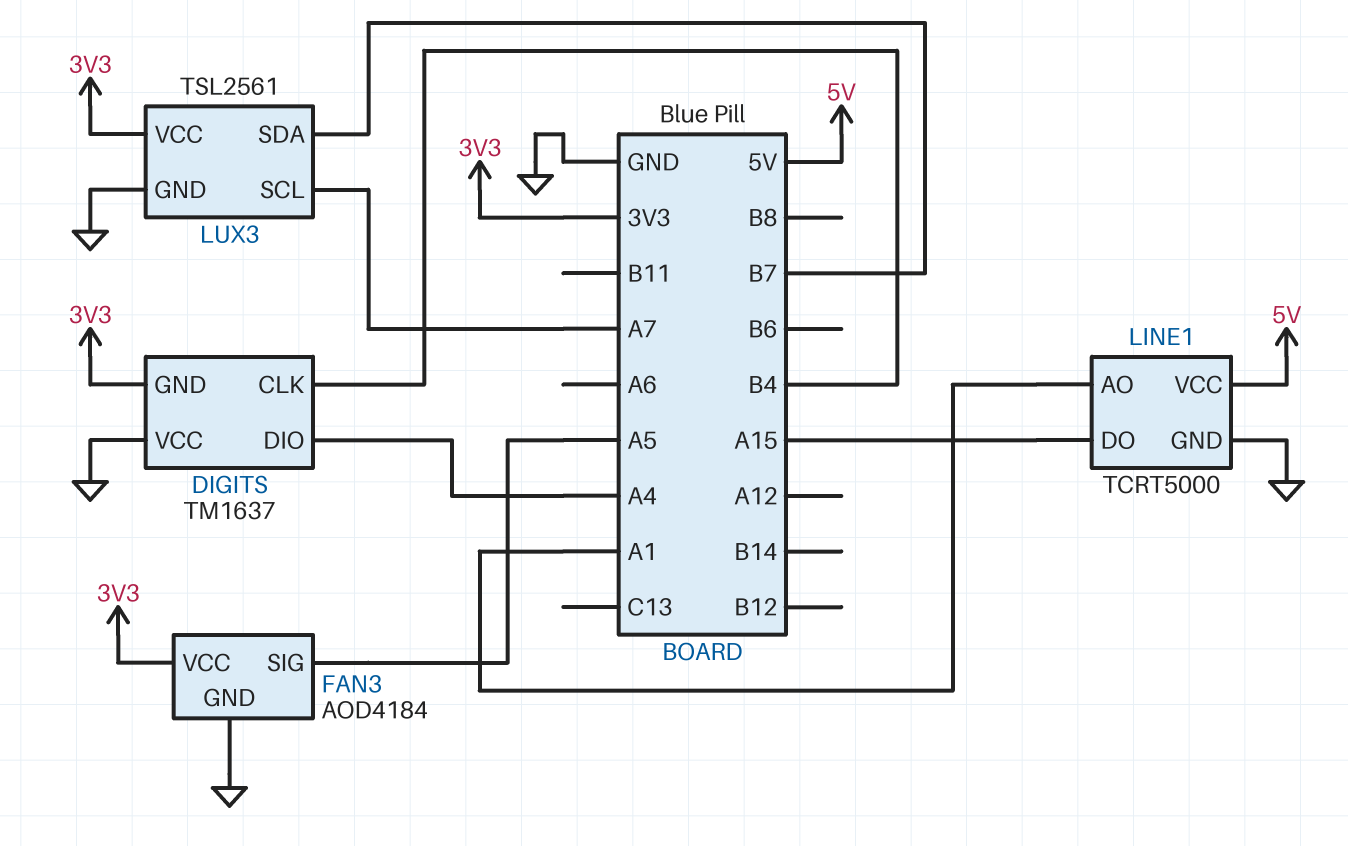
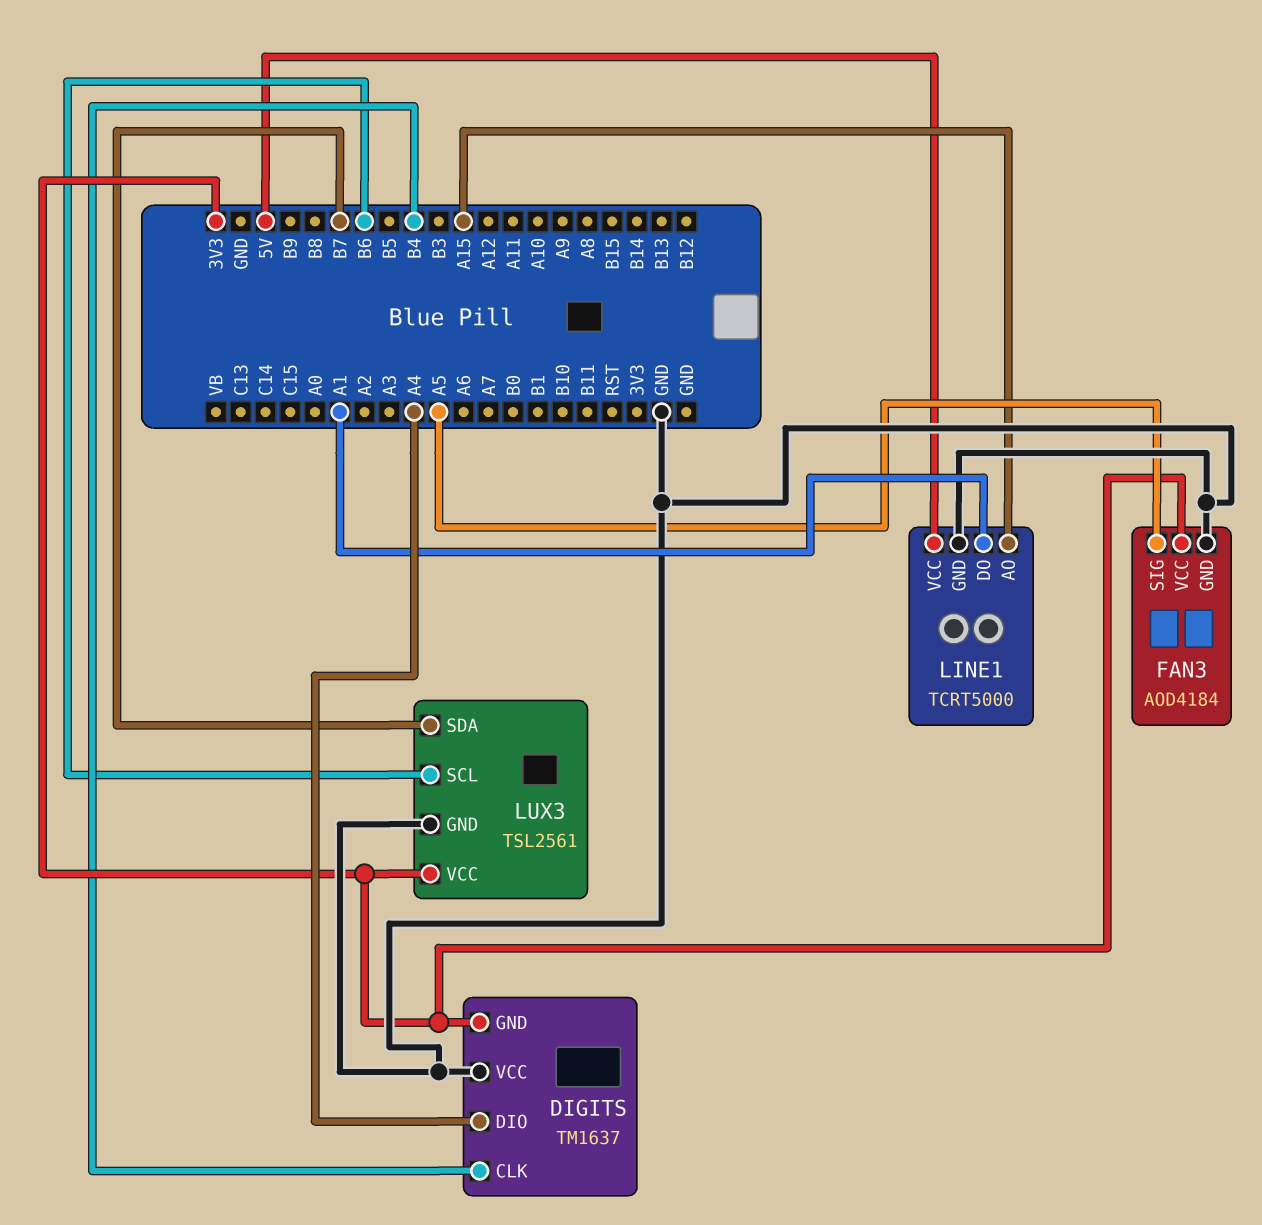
LINE1 pin AO: A1 -> A15
LINE1 pin DO: A15 -> A1
LUX3 pin SCL: A7 -> B6

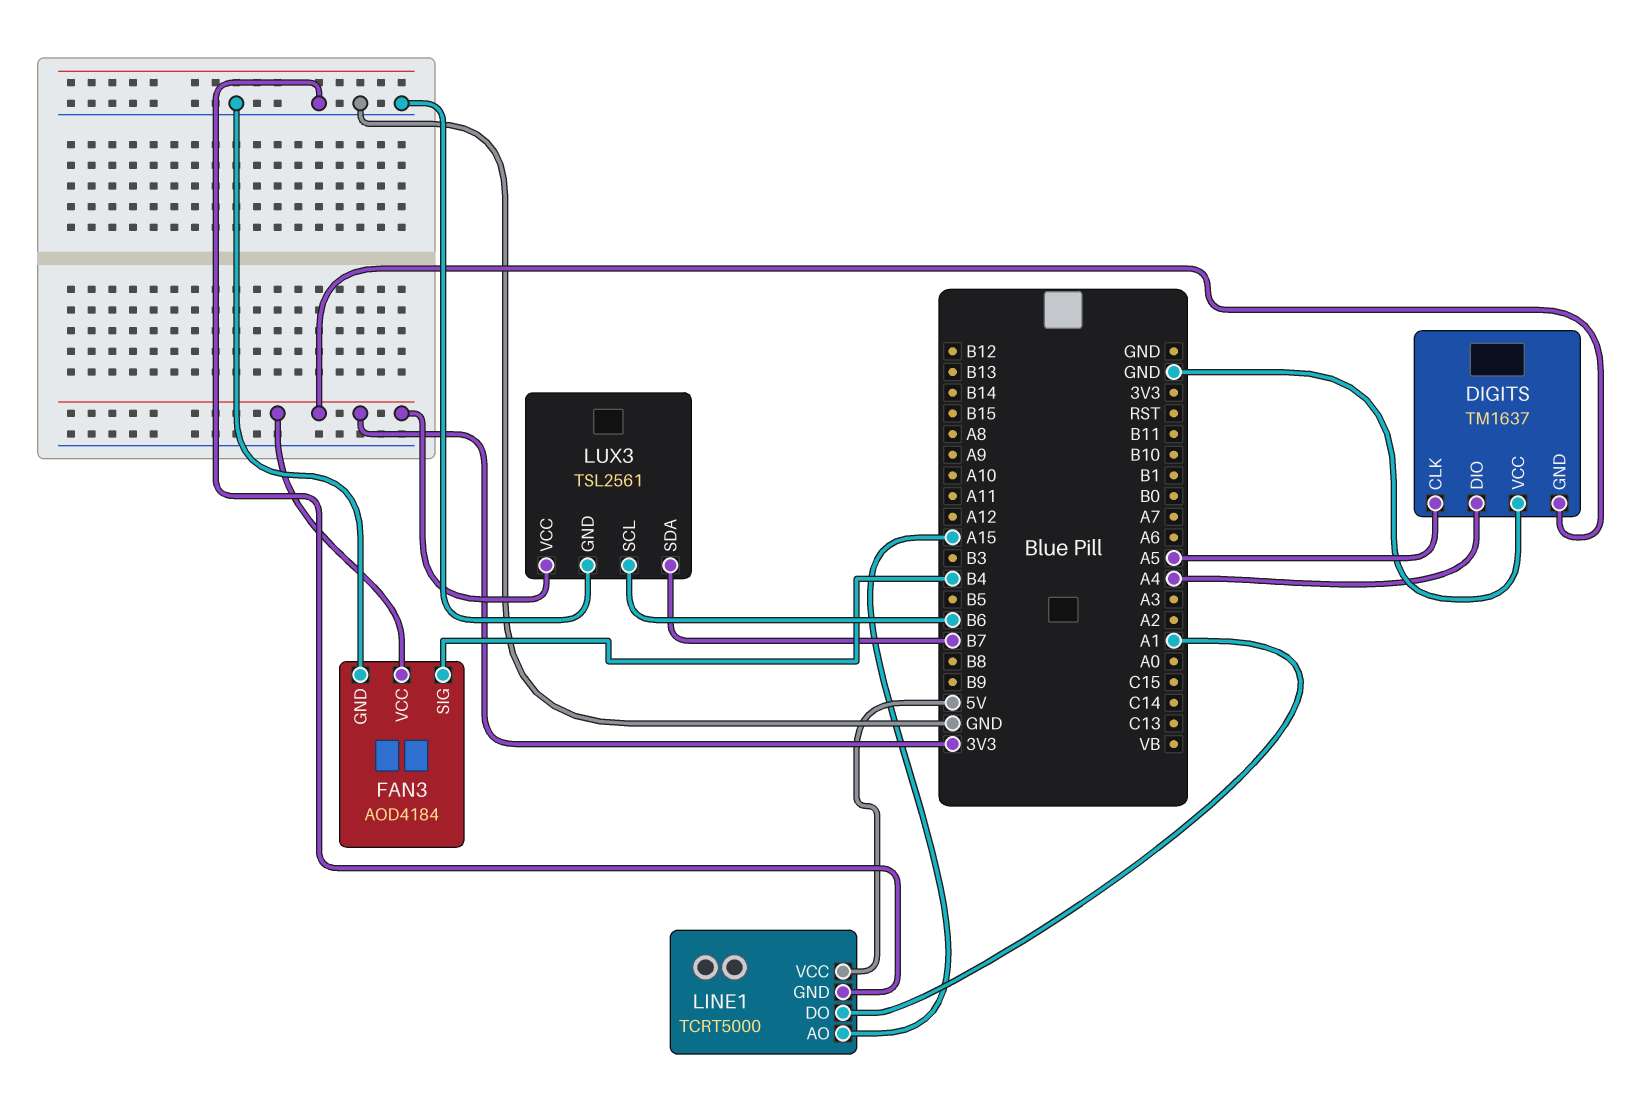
DIGITS pin CLK: B4 -> A5
FAN3 pin SIG: A5 -> B4

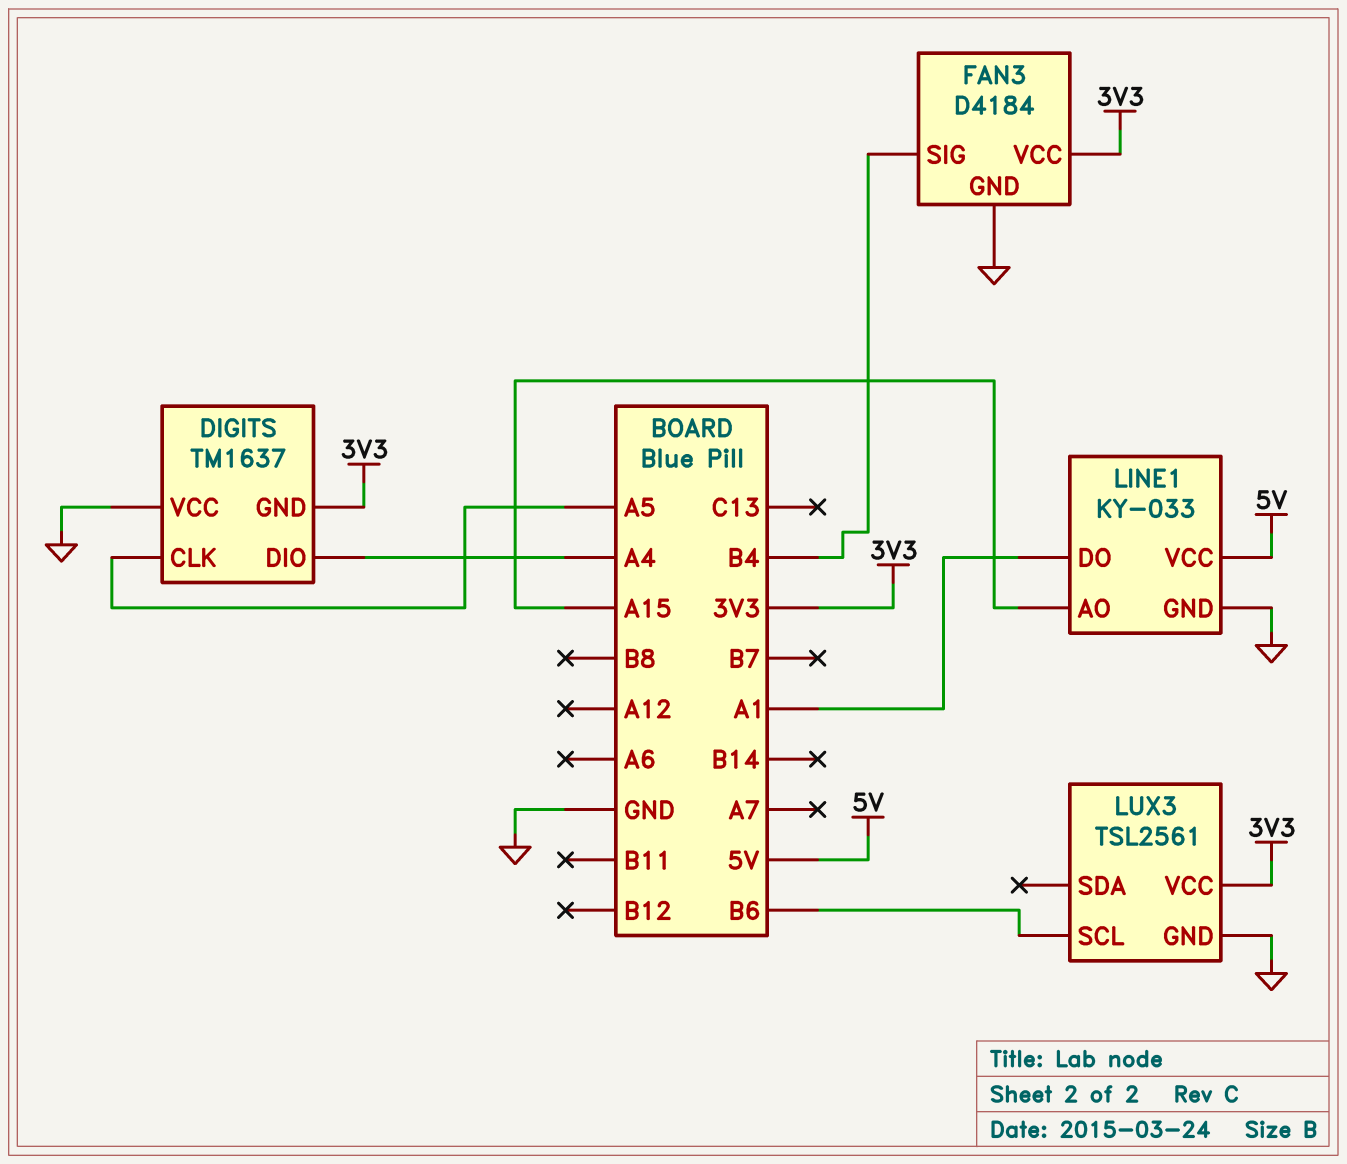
FAN3: AOD4184 -> D4184
LINE1: TCRT5000 -> KY-033
LUX3 pin SDA: B7 -> none

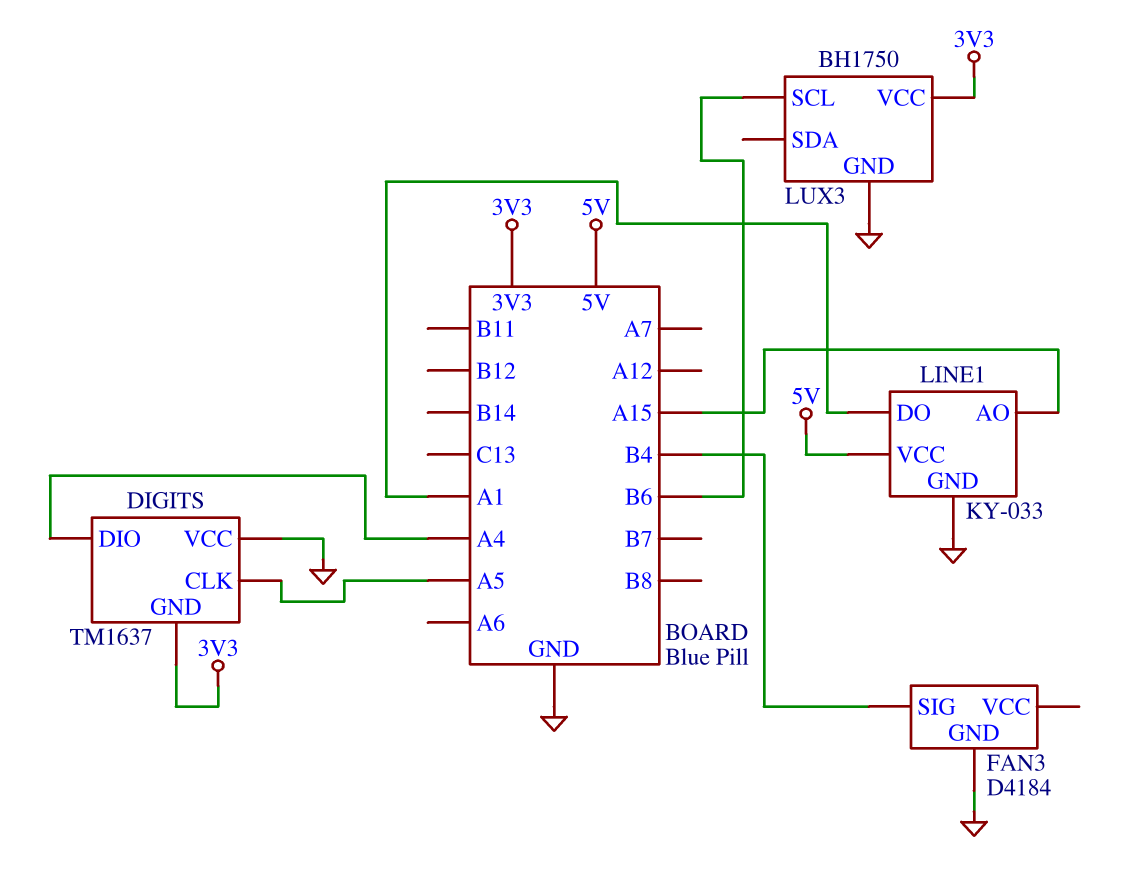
FAN3 pin VCC: 3V3 -> none
LUX3: TSL2561 -> BH1750

